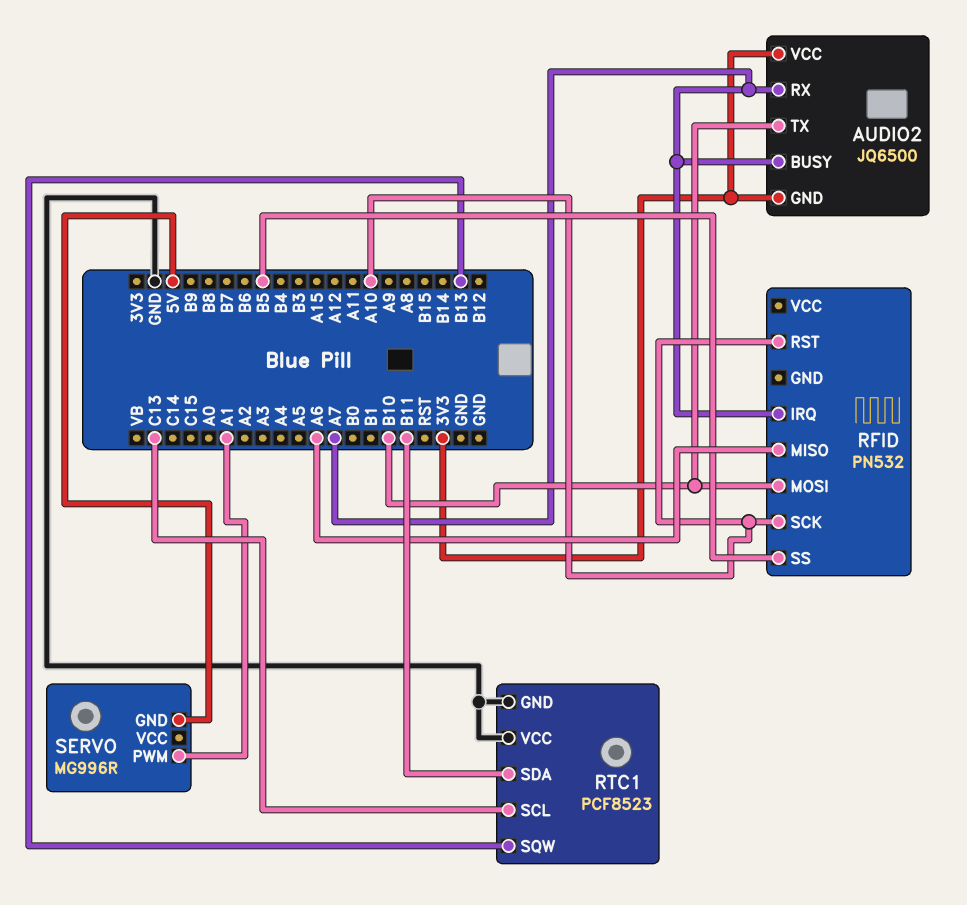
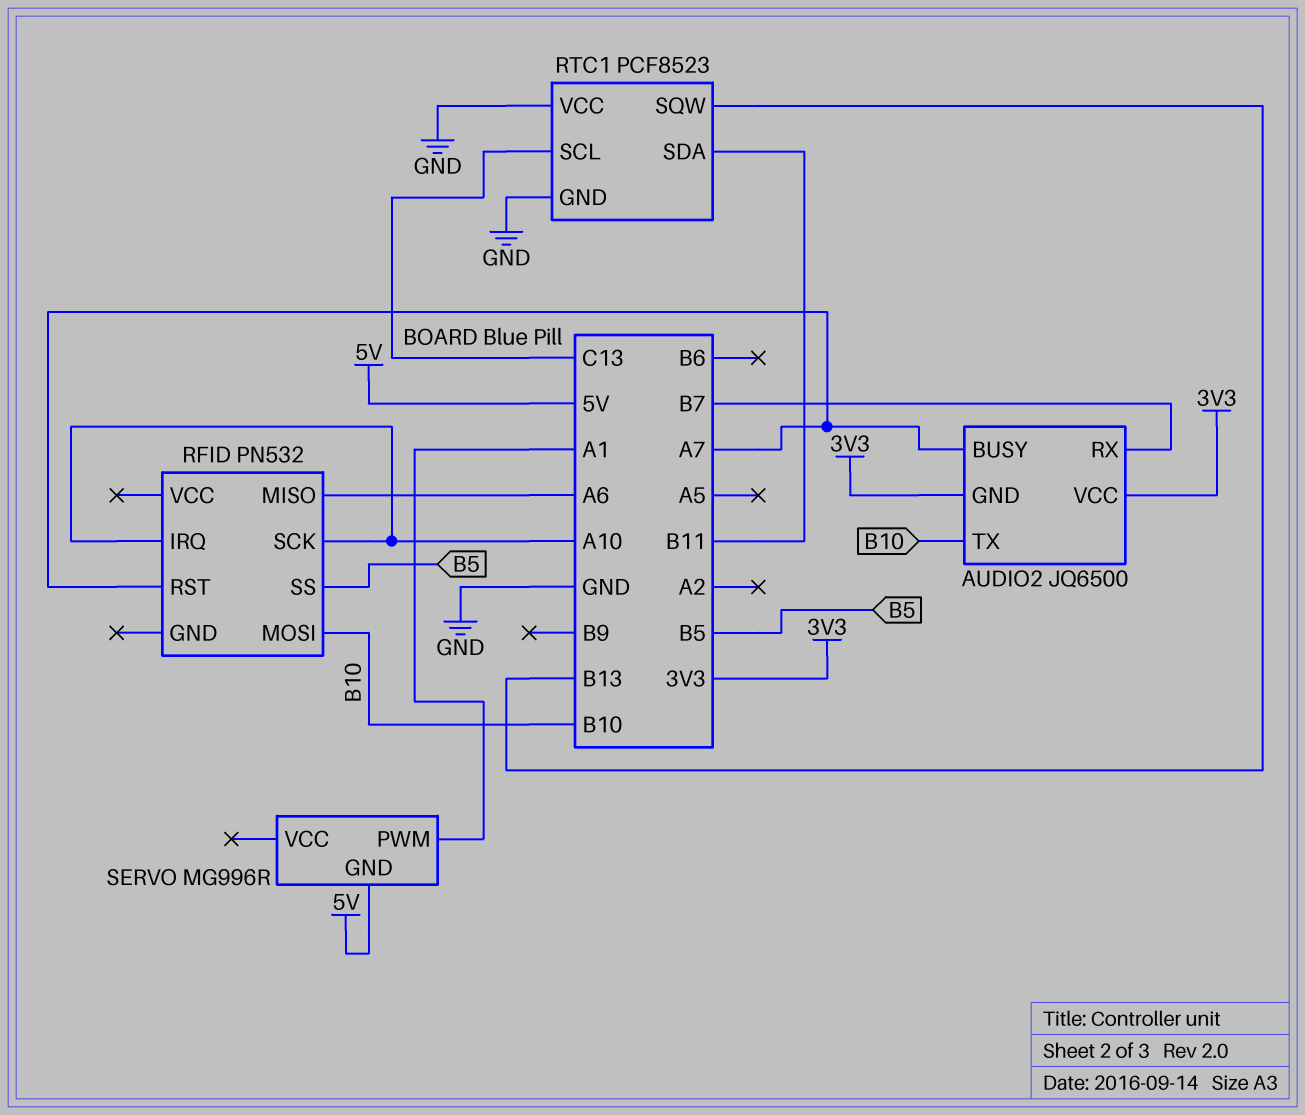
AUDIO2 pin RX: A7 -> B7
RFID pin IRQ: A7 -> A10
RFID pin RST: A10 -> A7

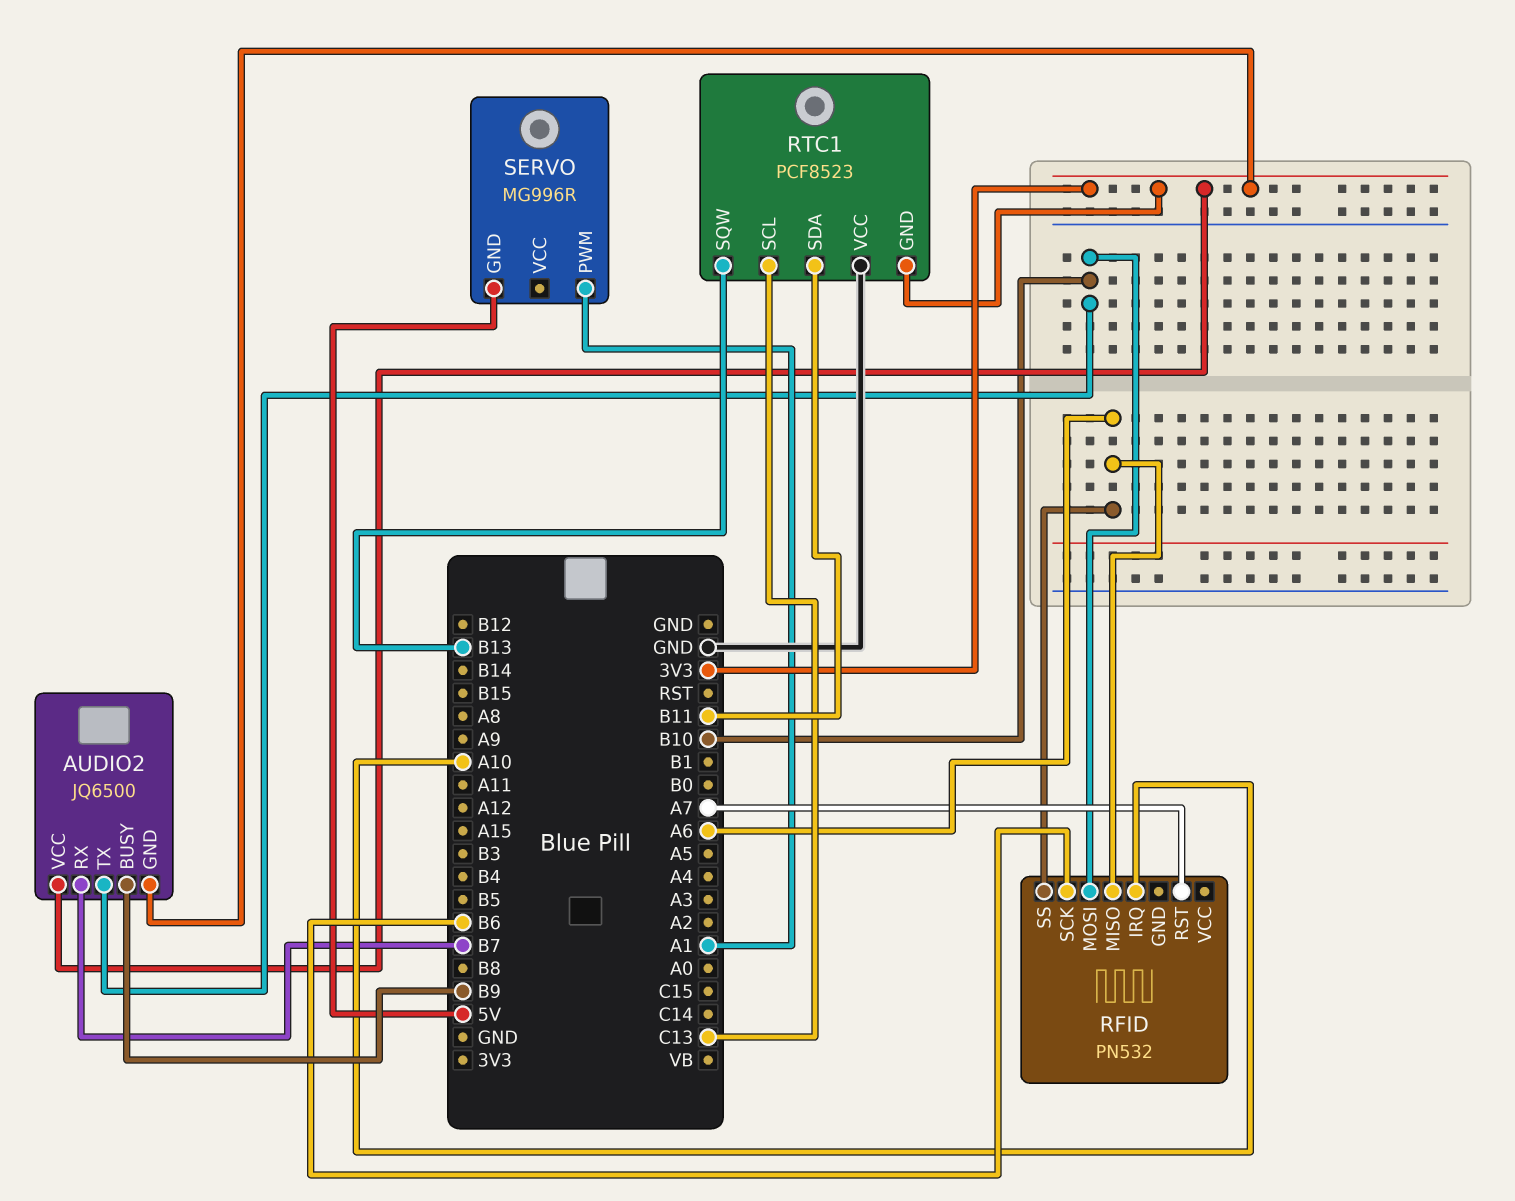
AUDIO2 pin BUSY: A7 -> B9
RFID pin SCK: A10 -> B6
RFID pin SS: B5 -> A6
RTC1 pin GND: GND -> 3V3

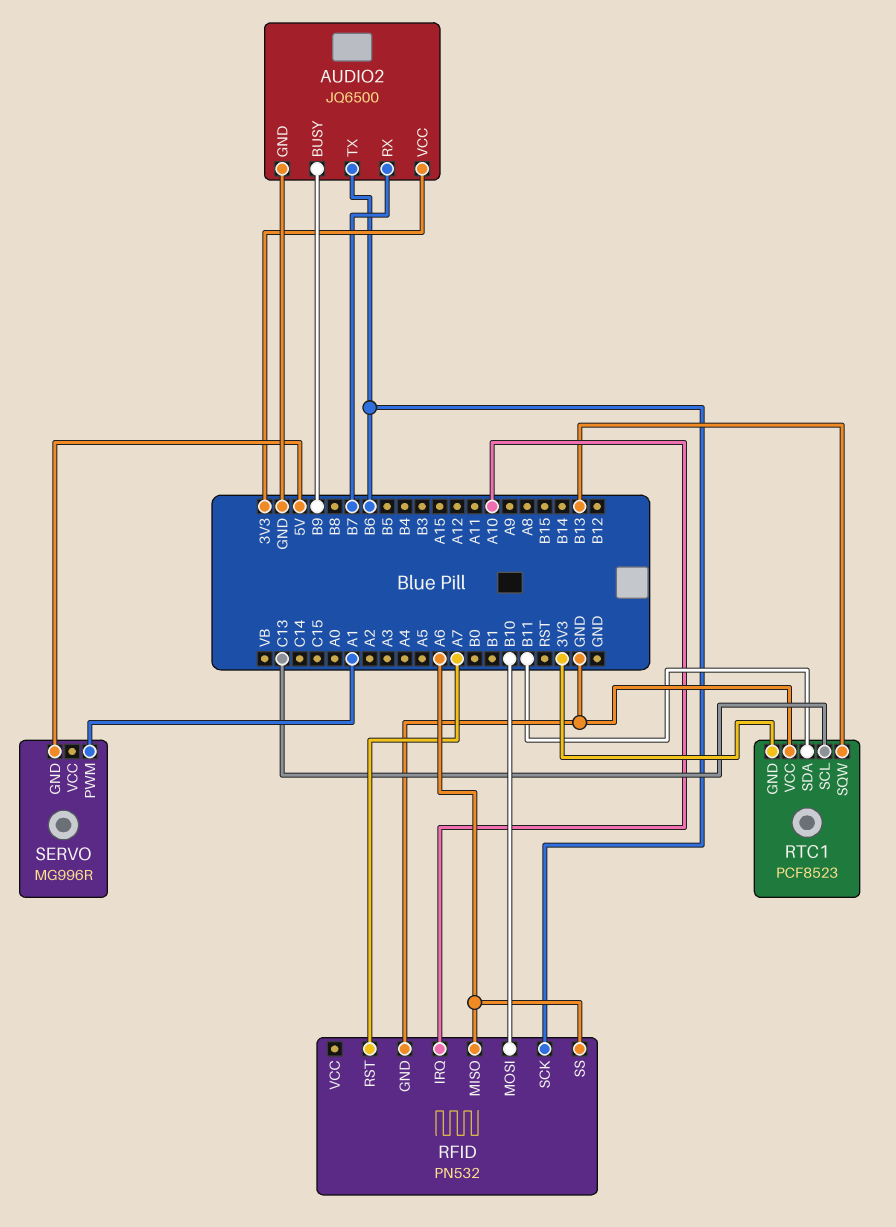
AUDIO2 pin GND: 3V3 -> GND
AUDIO2 pin TX: B10 -> B6
RFID pin GND: none -> GND

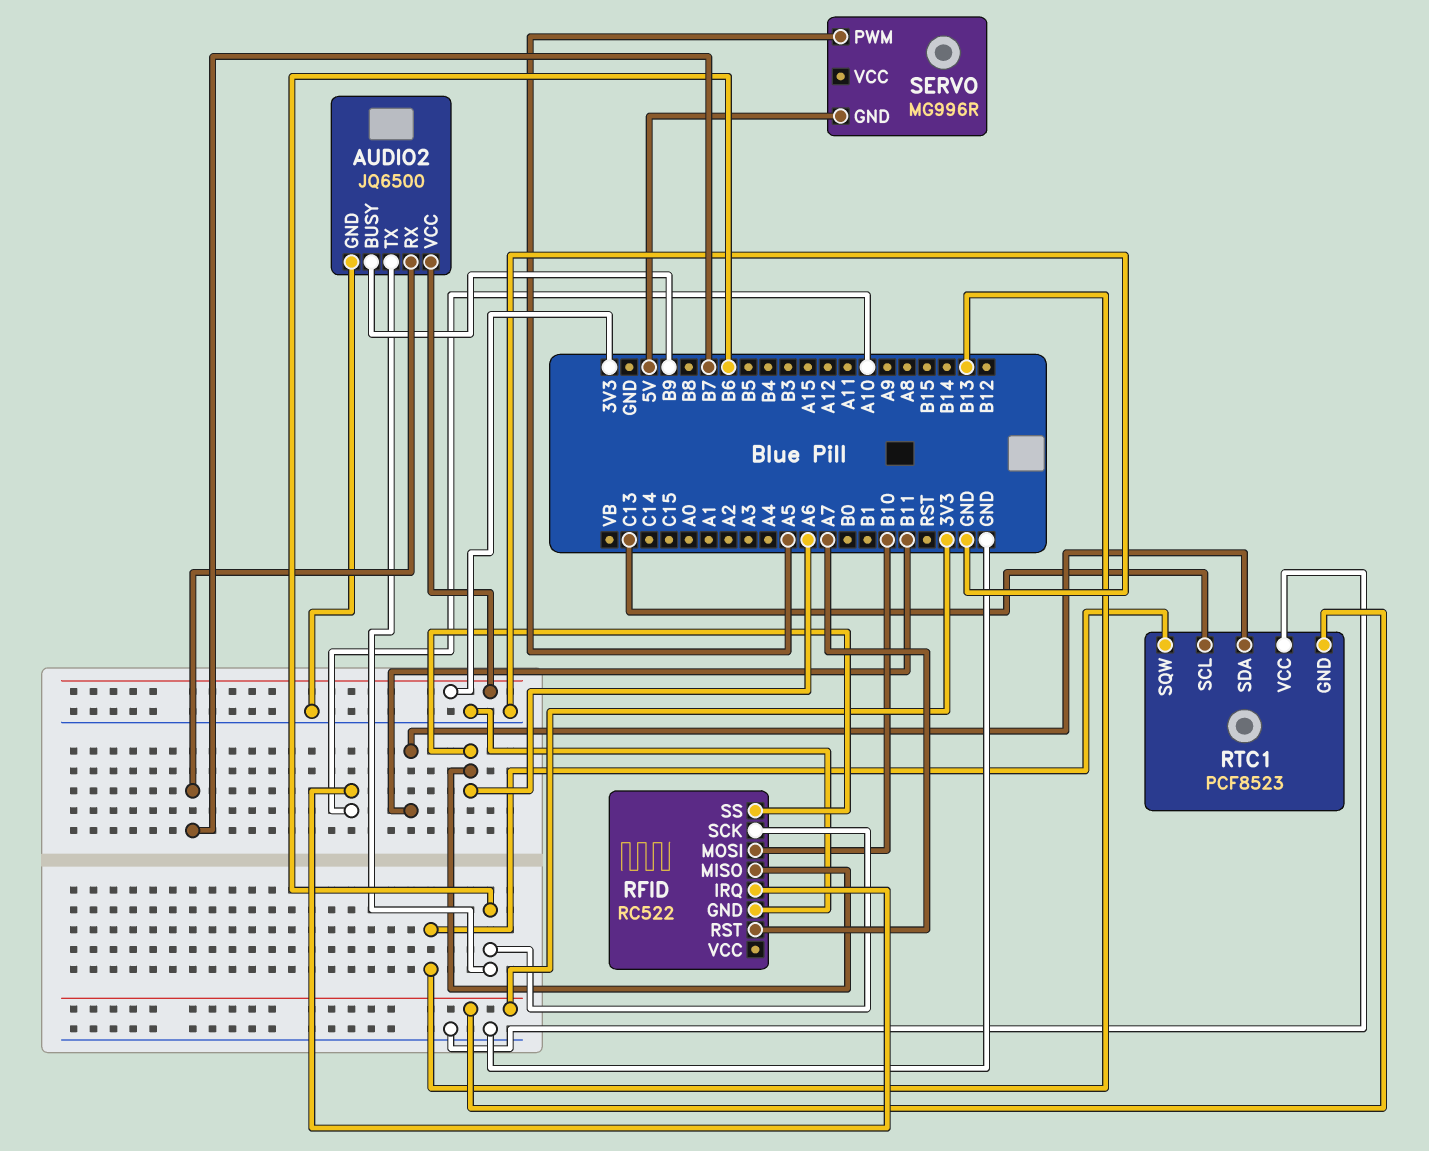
RFID: PN532 -> RC522
SERVO pin PWM: A1 -> A5

